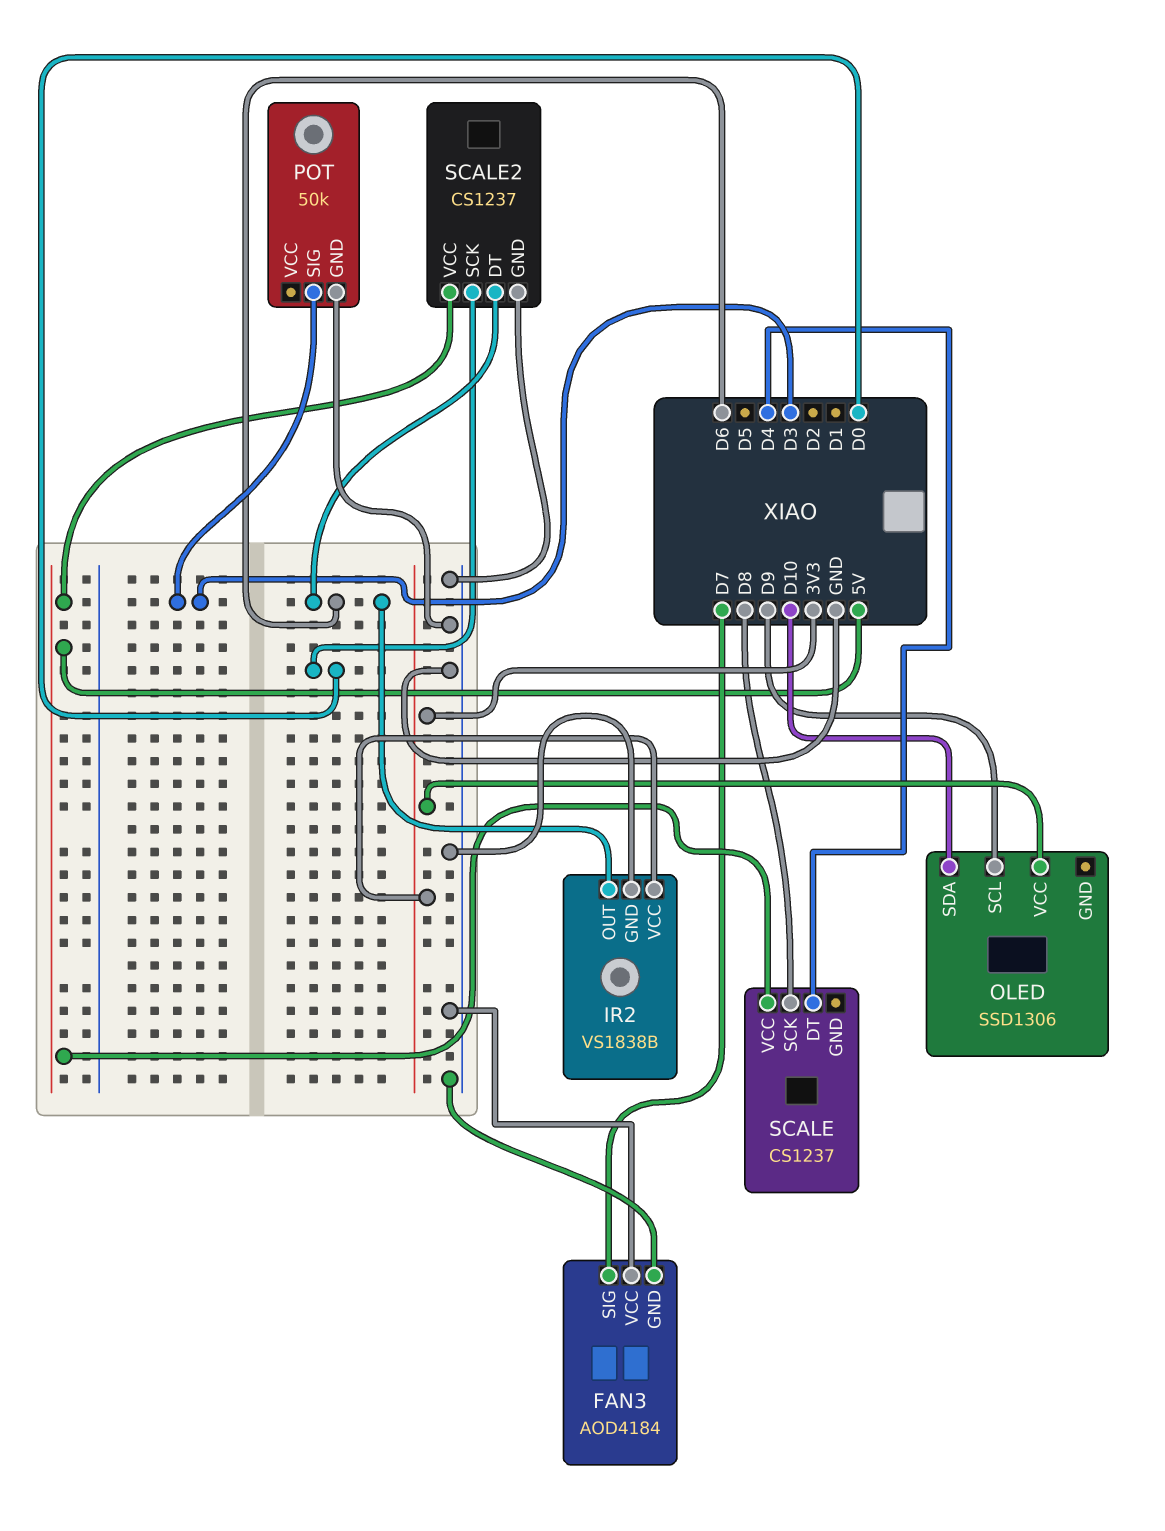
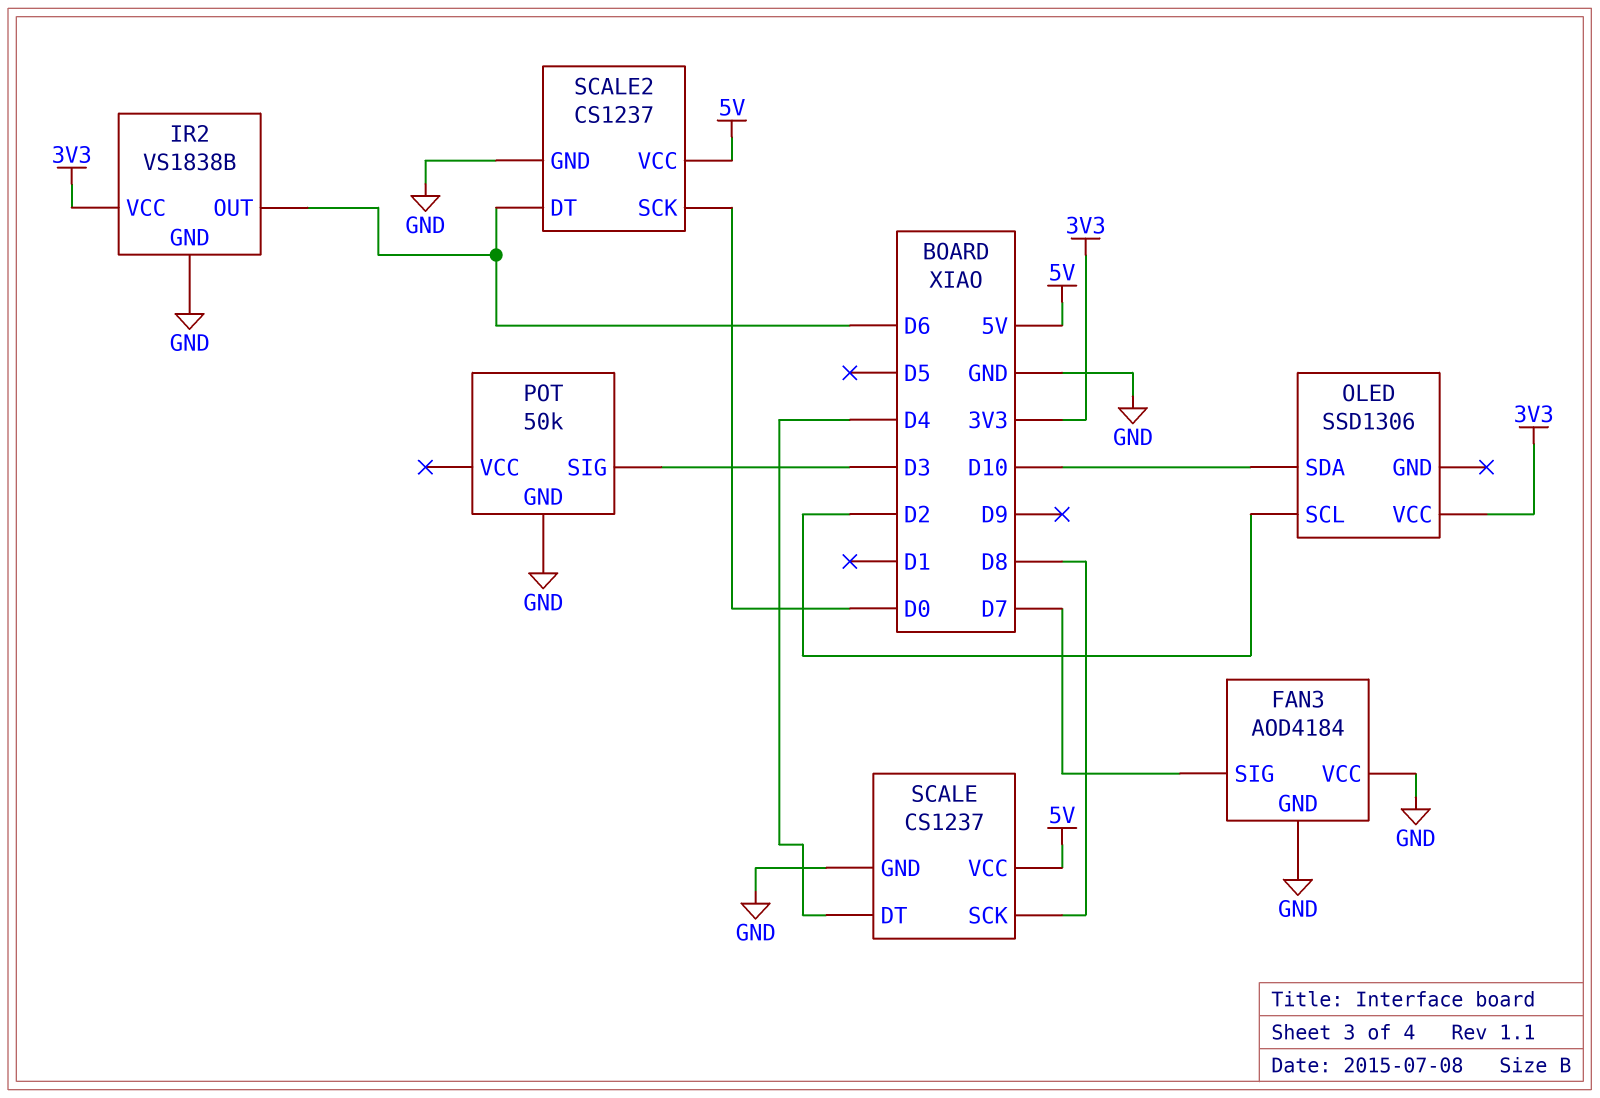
OLED pin SCL: D9 -> D2
SCALE pin GND: none -> GND

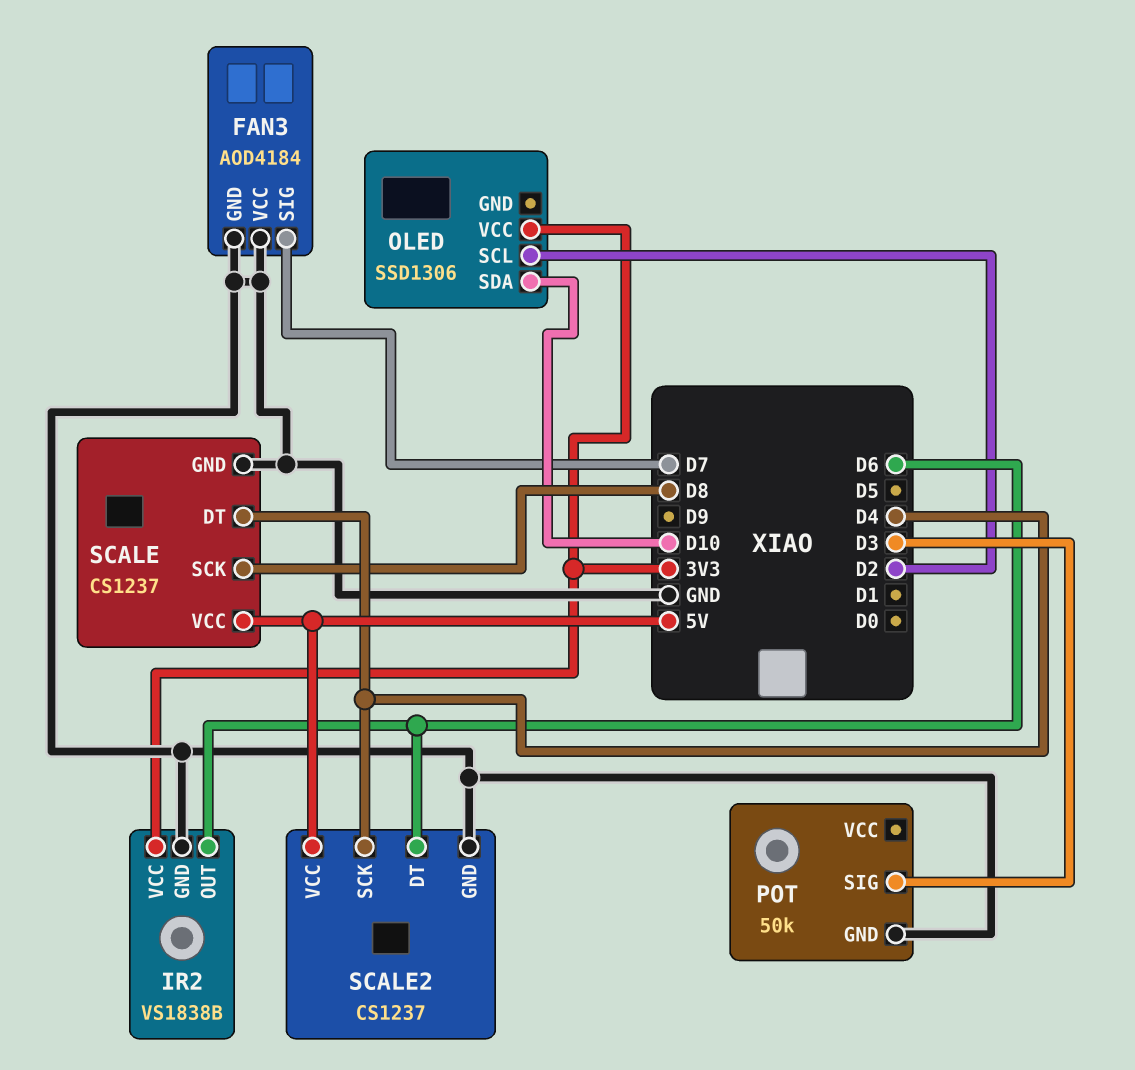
SCALE2 pin SCK: D0 -> D4

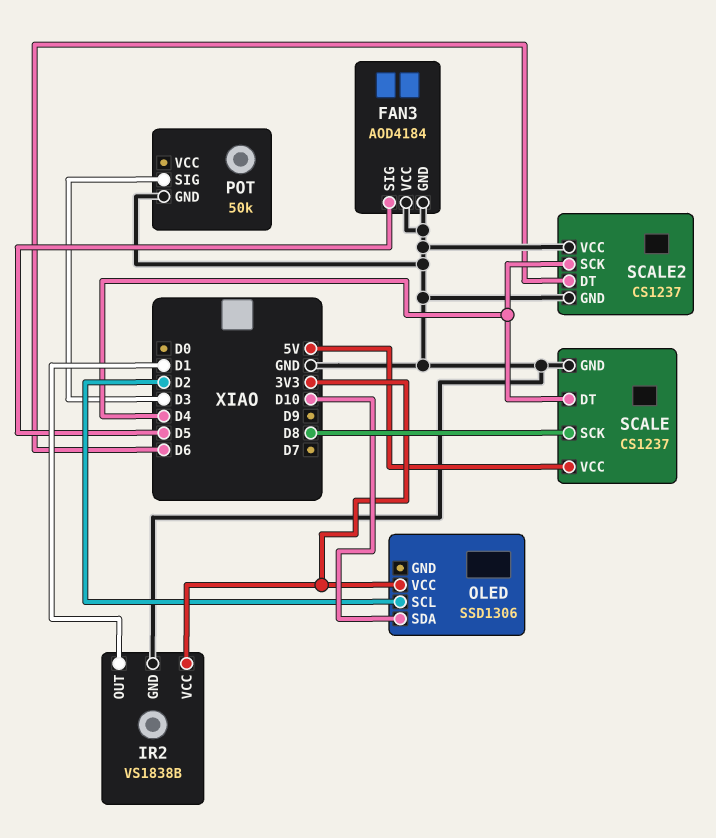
FAN3 pin SIG: D7 -> D5
IR2 pin OUT: D6 -> D1
SCALE2 pin VCC: 5V -> GND

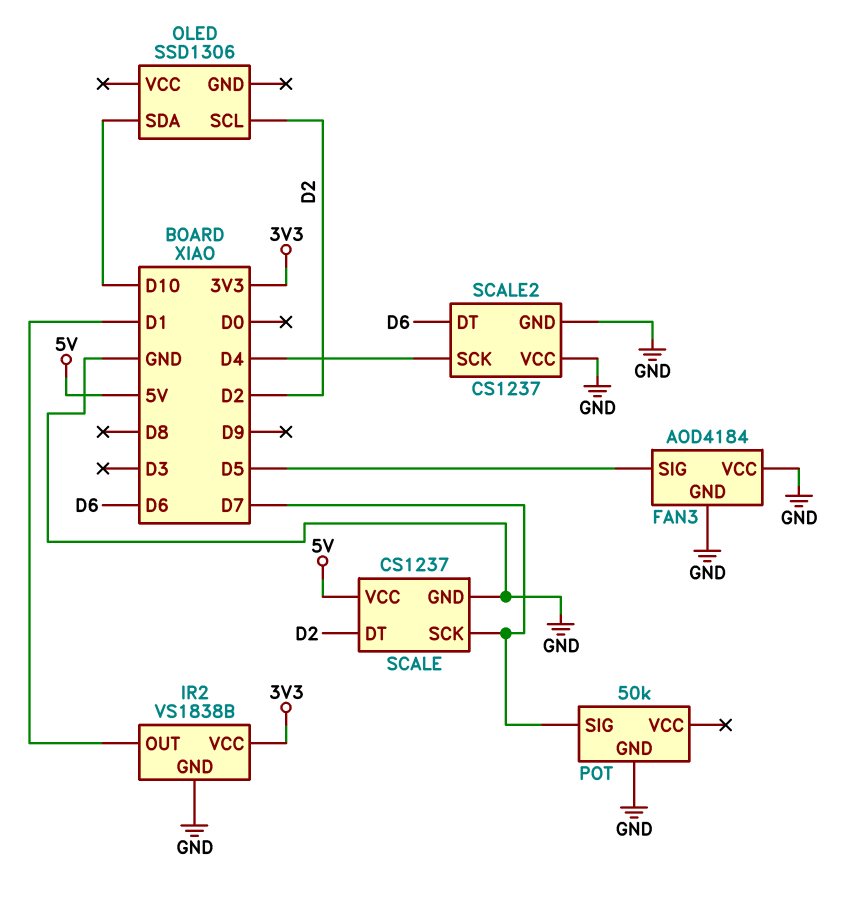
OLED pin VCC: 3V3 -> none
POT pin SIG: D3 -> D7
SCALE pin DT: D4 -> D2
SCALE pin SCK: D8 -> D7

